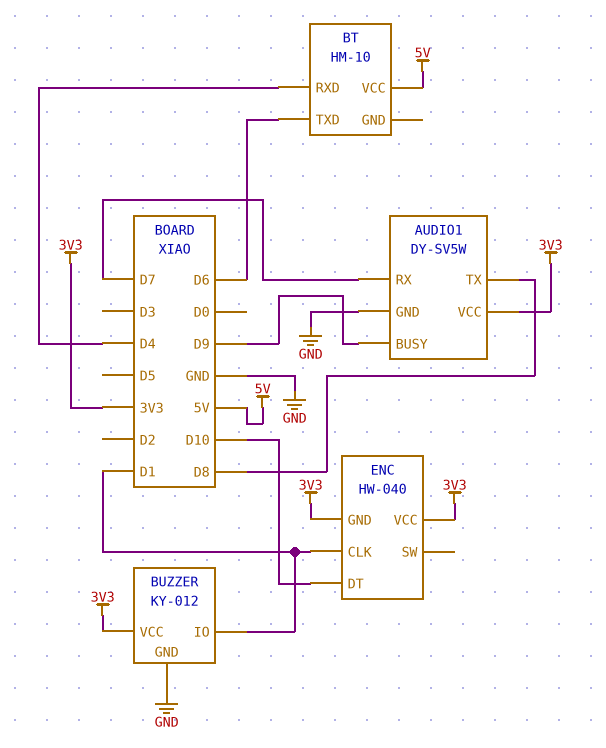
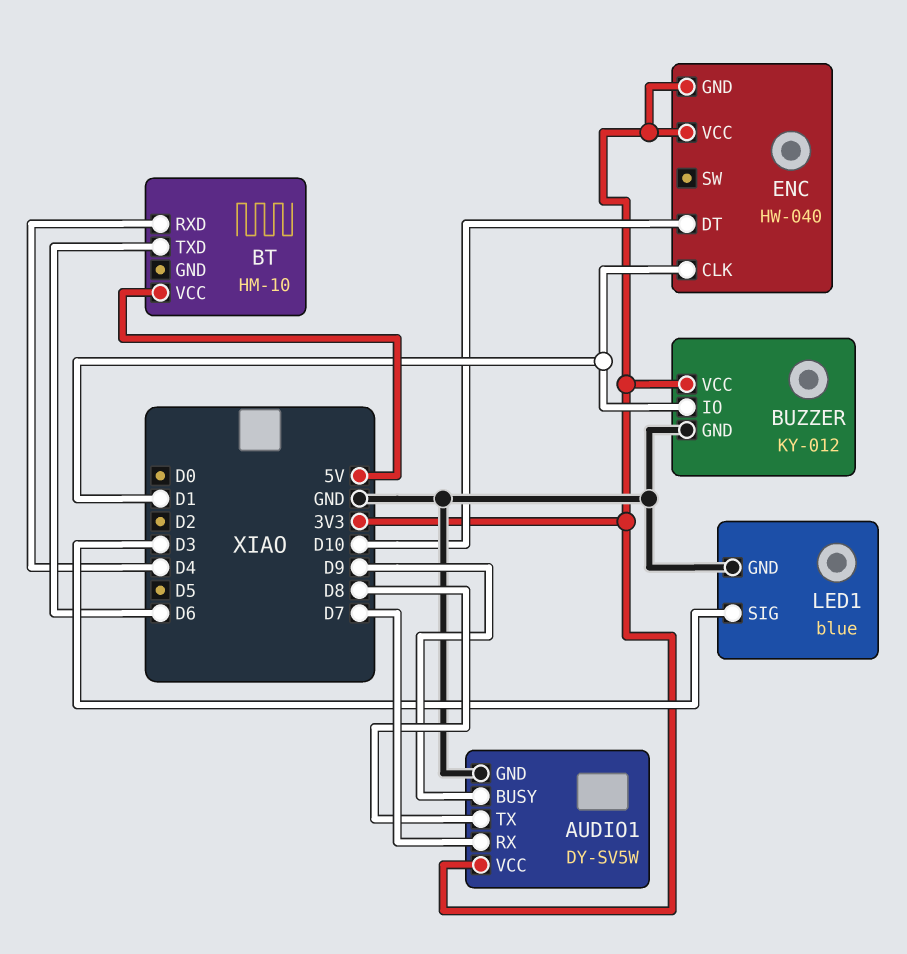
LED1: none -> blue
LED1 pin GND: none -> GND
LED1 pin SIG: none -> D3

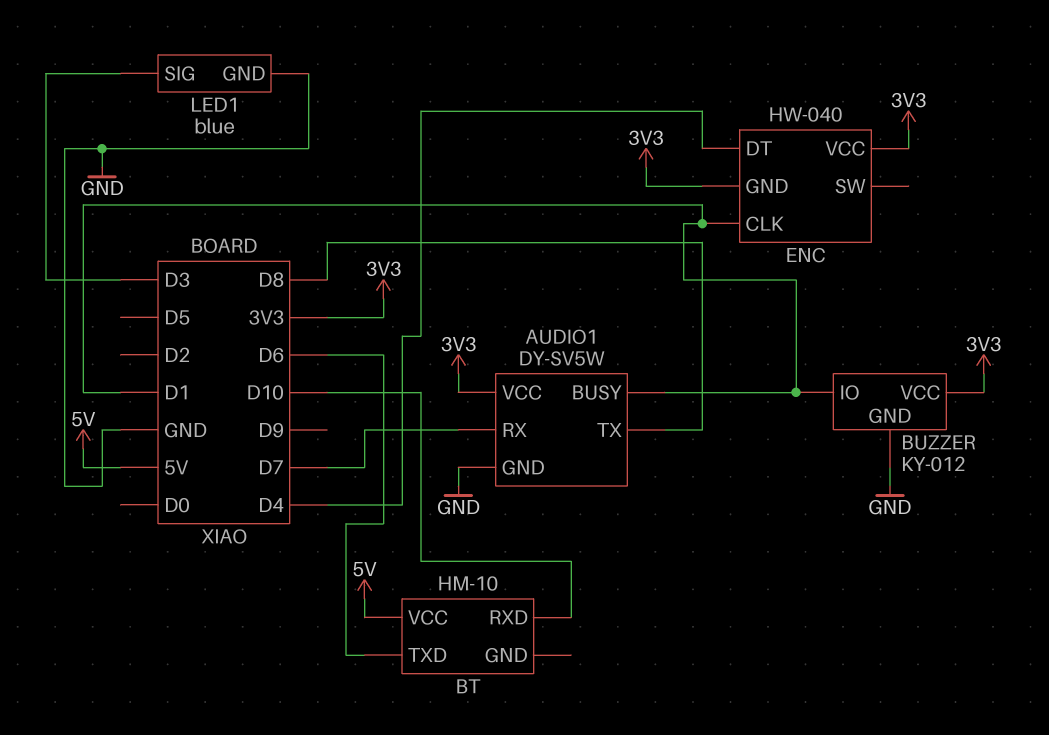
AUDIO1 pin BUSY: D9 -> D1
BT pin RXD: D4 -> D10
ENC pin DT: D10 -> D4

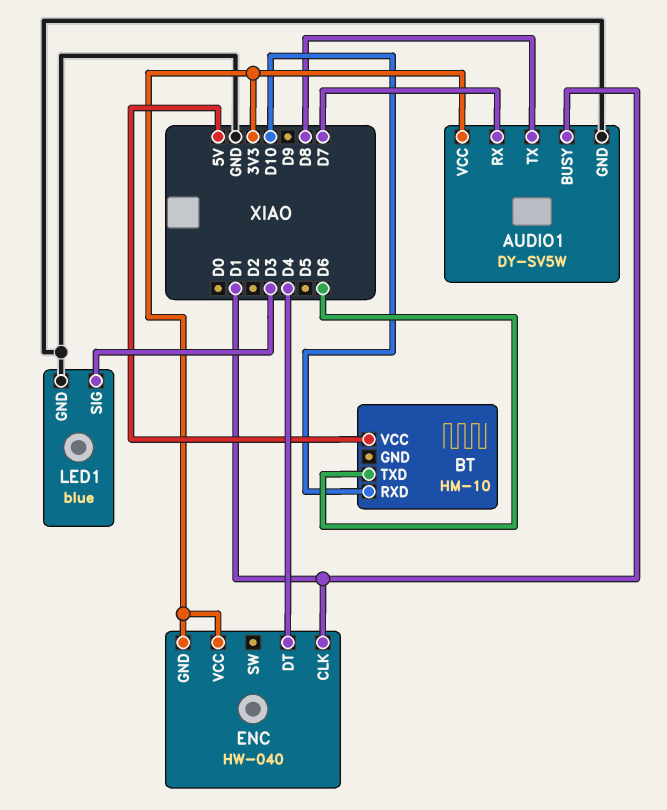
BUZZER: KY-012 -> none
BUZZER pin GND: GND -> none
BUZZER pin IO: D1 -> none
BUZZER pin VCC: 3V3 -> none

